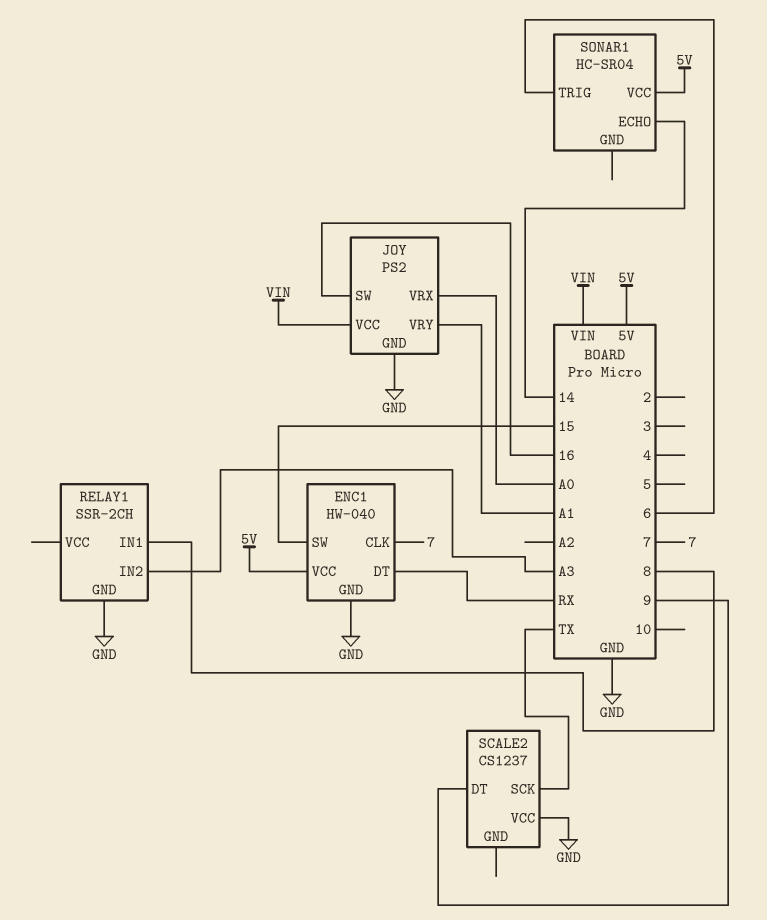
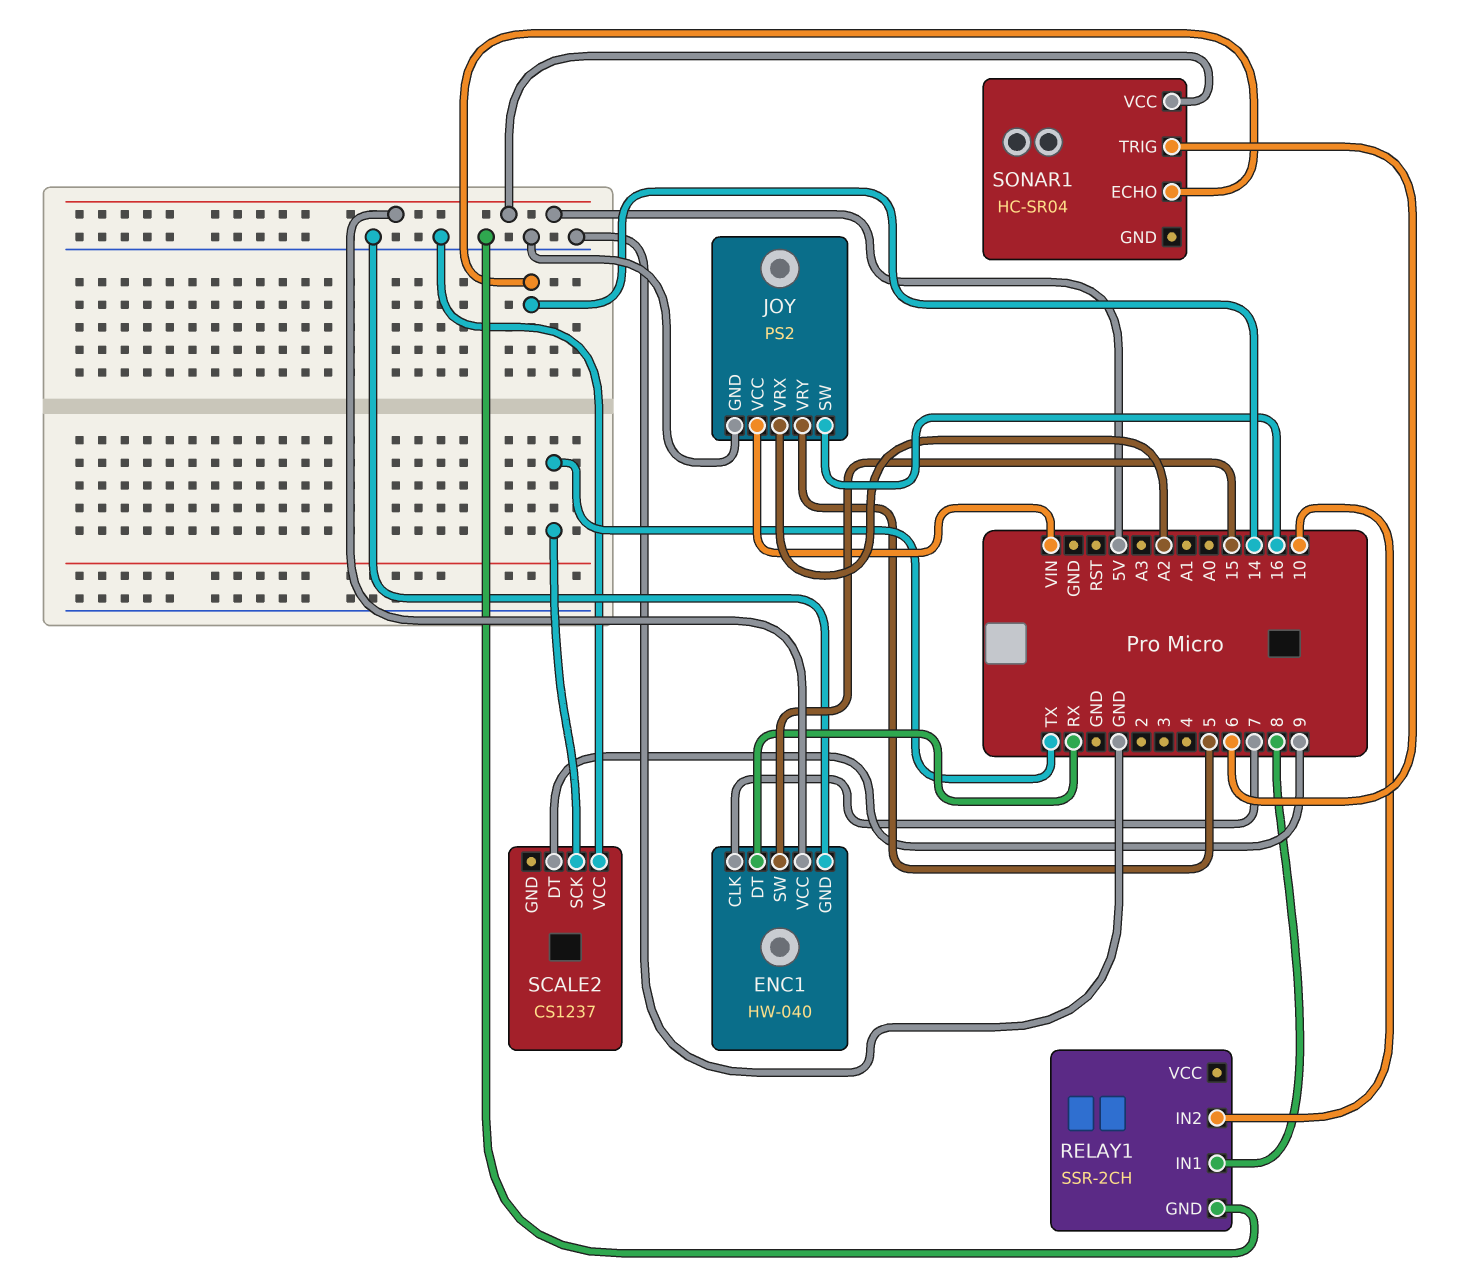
JOY pin VRX: A0 -> A2
JOY pin VRY: A1 -> 5
RELAY1 pin IN2: A3 -> 10

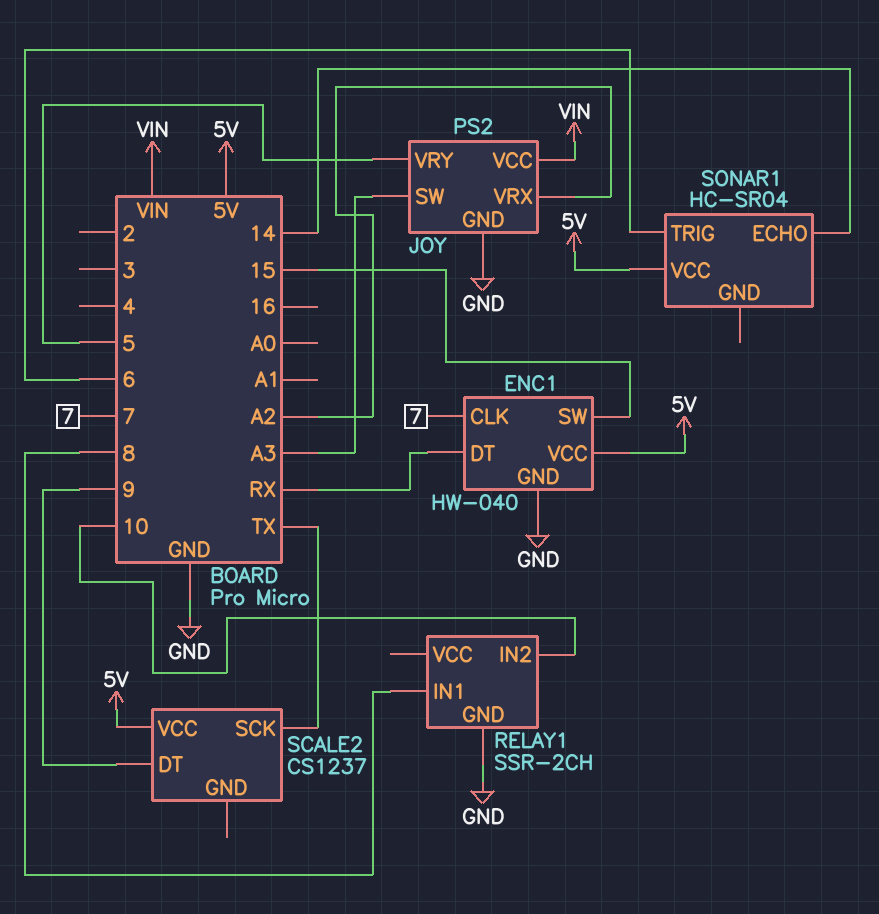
JOY pin SW: 16 -> A3
SCALE2 pin VCC: GND -> 5V

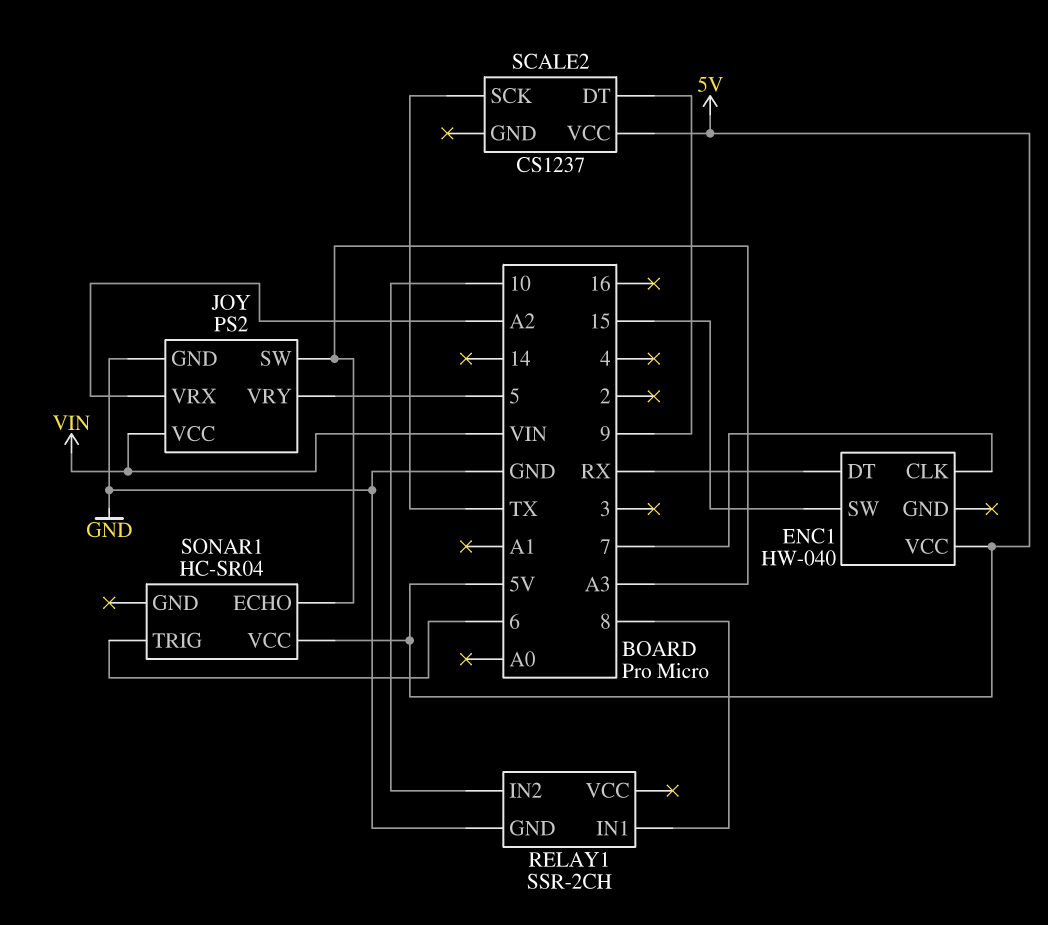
ENC1 pin GND: GND -> none
SONAR1 pin ECHO: 14 -> A3

